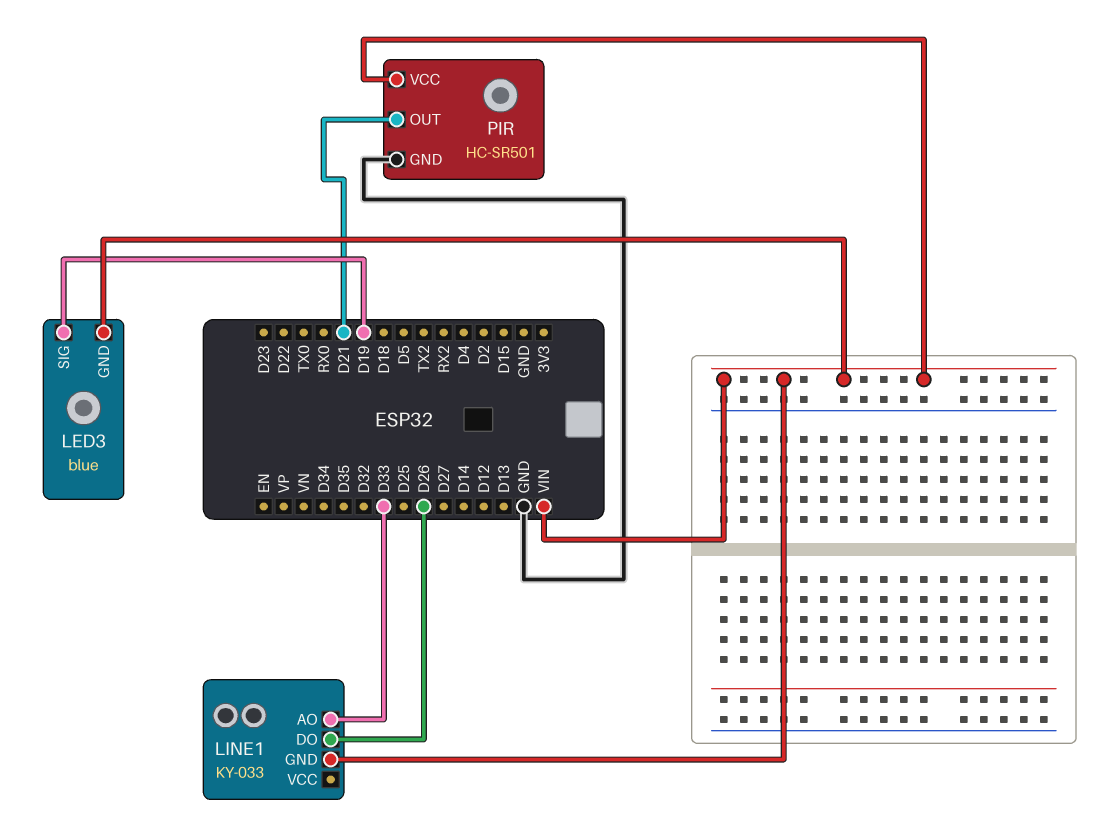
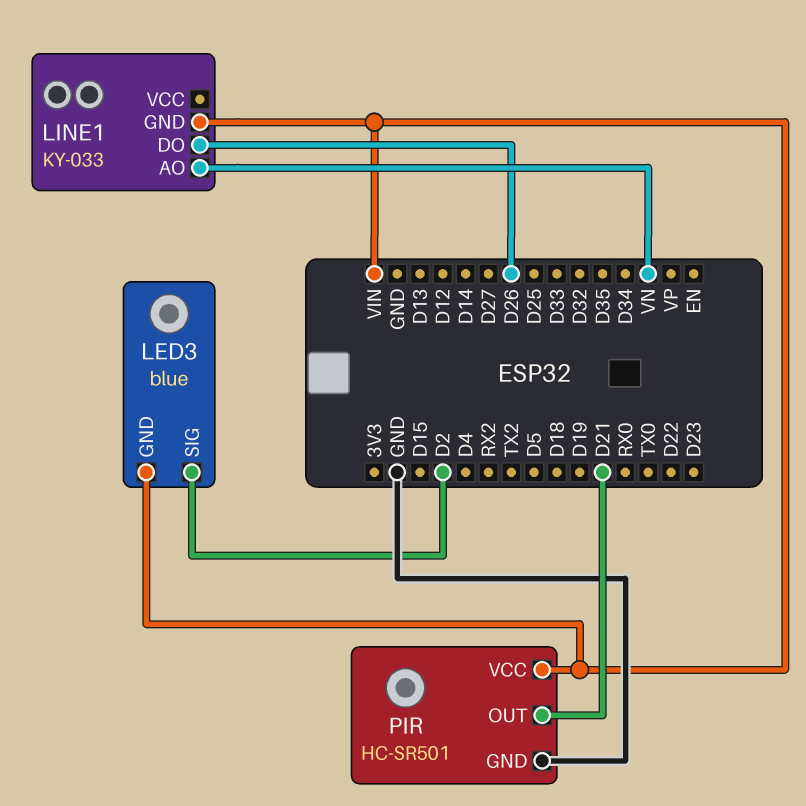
LED3 pin SIG: D19 -> D2
LINE1 pin AO: D33 -> VN

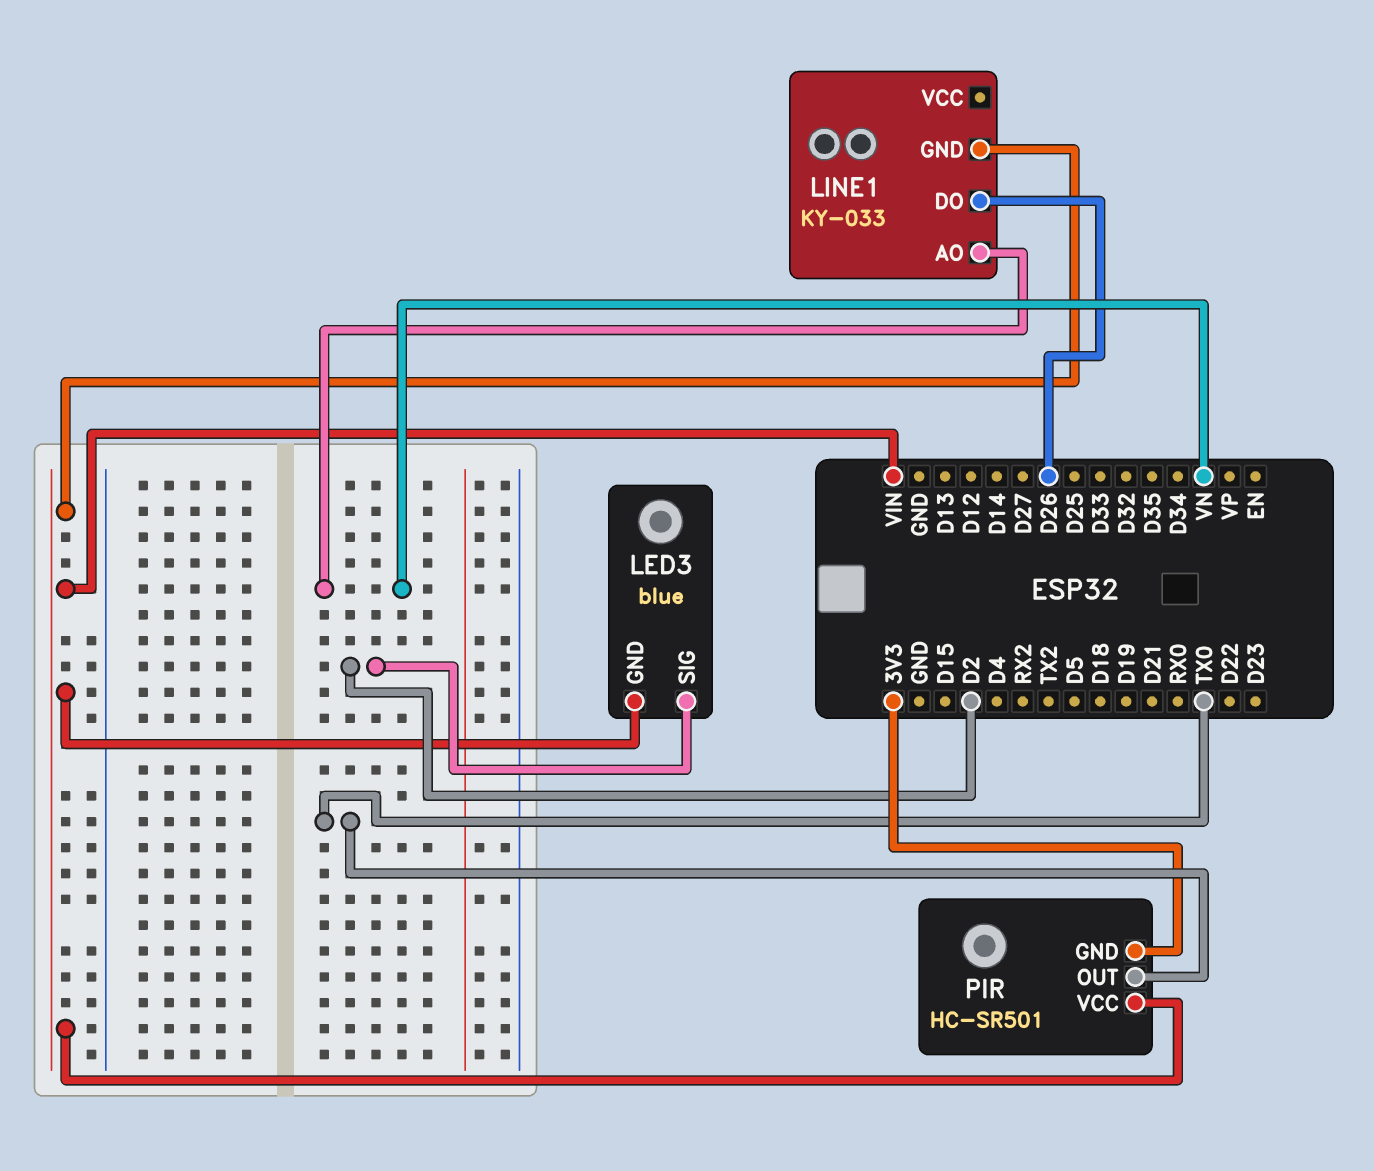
PIR pin GND: GND -> 3V3
PIR pin OUT: D21 -> TX0

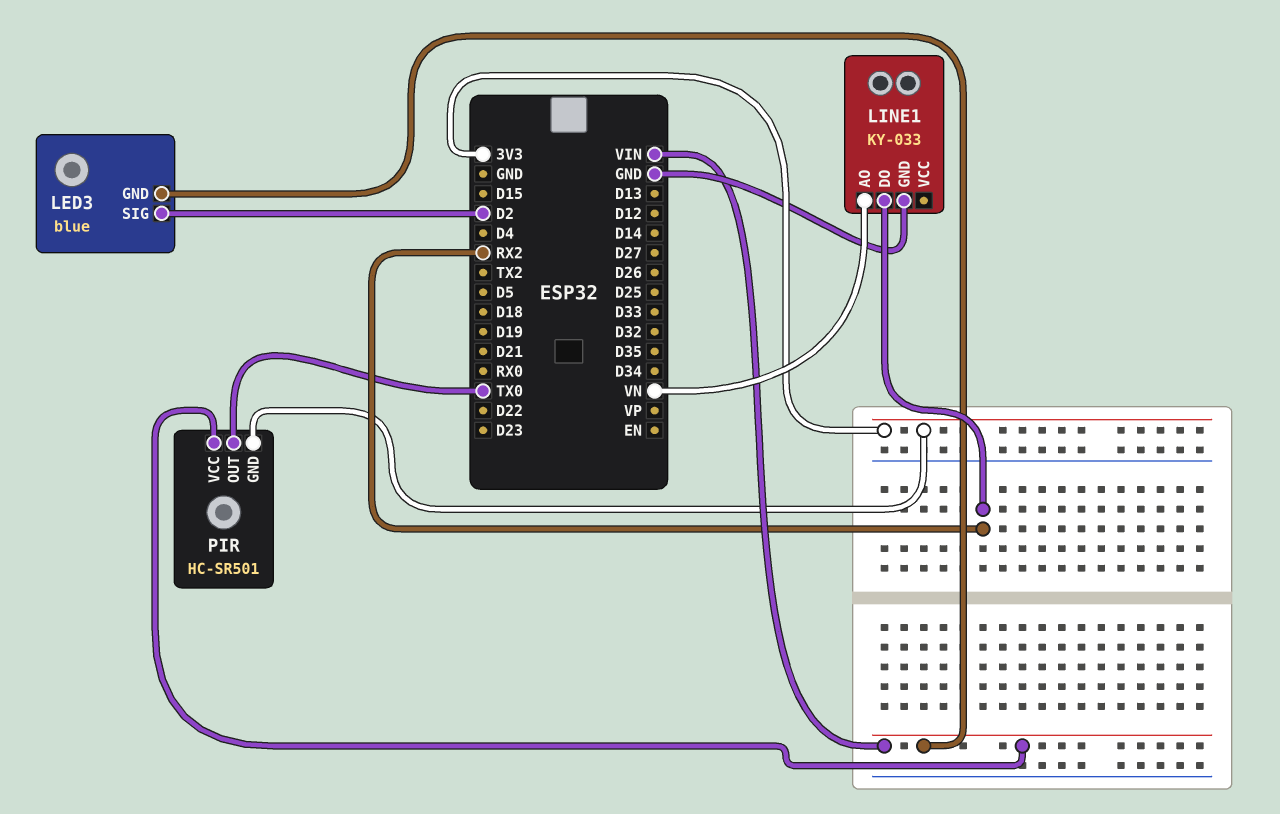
LINE1 pin DO: D26 -> RX2
LINE1 pin GND: VIN -> GND

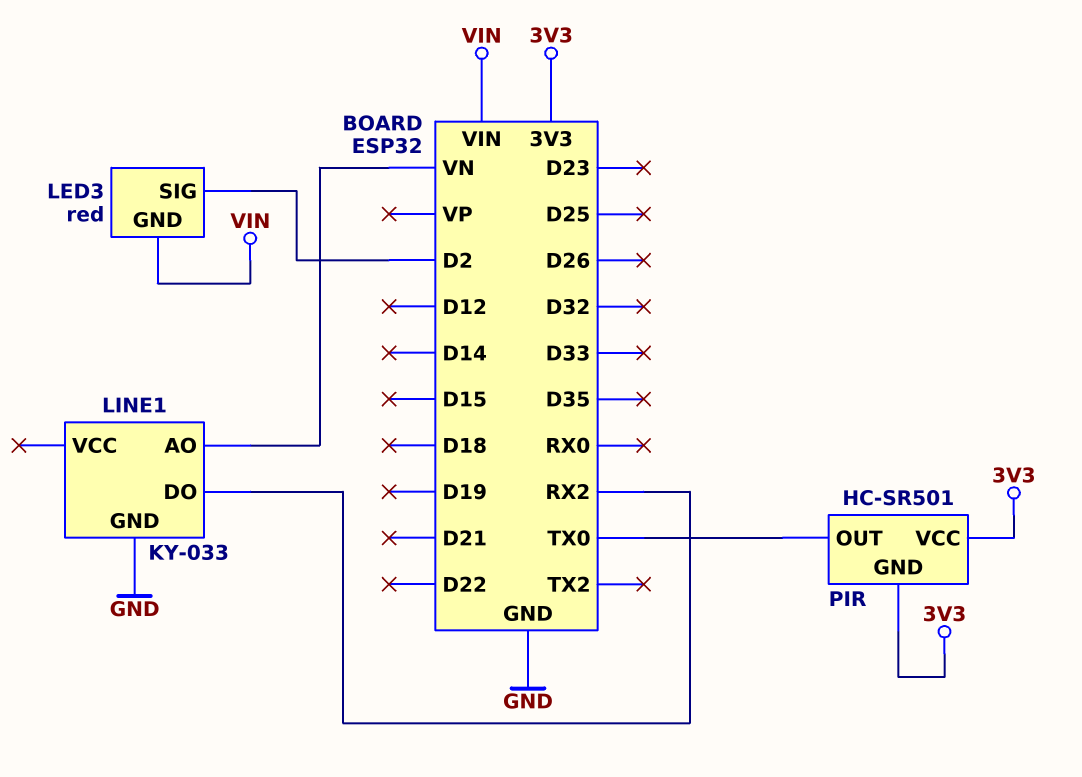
LED3: blue -> red
PIR pin VCC: VIN -> 3V3

